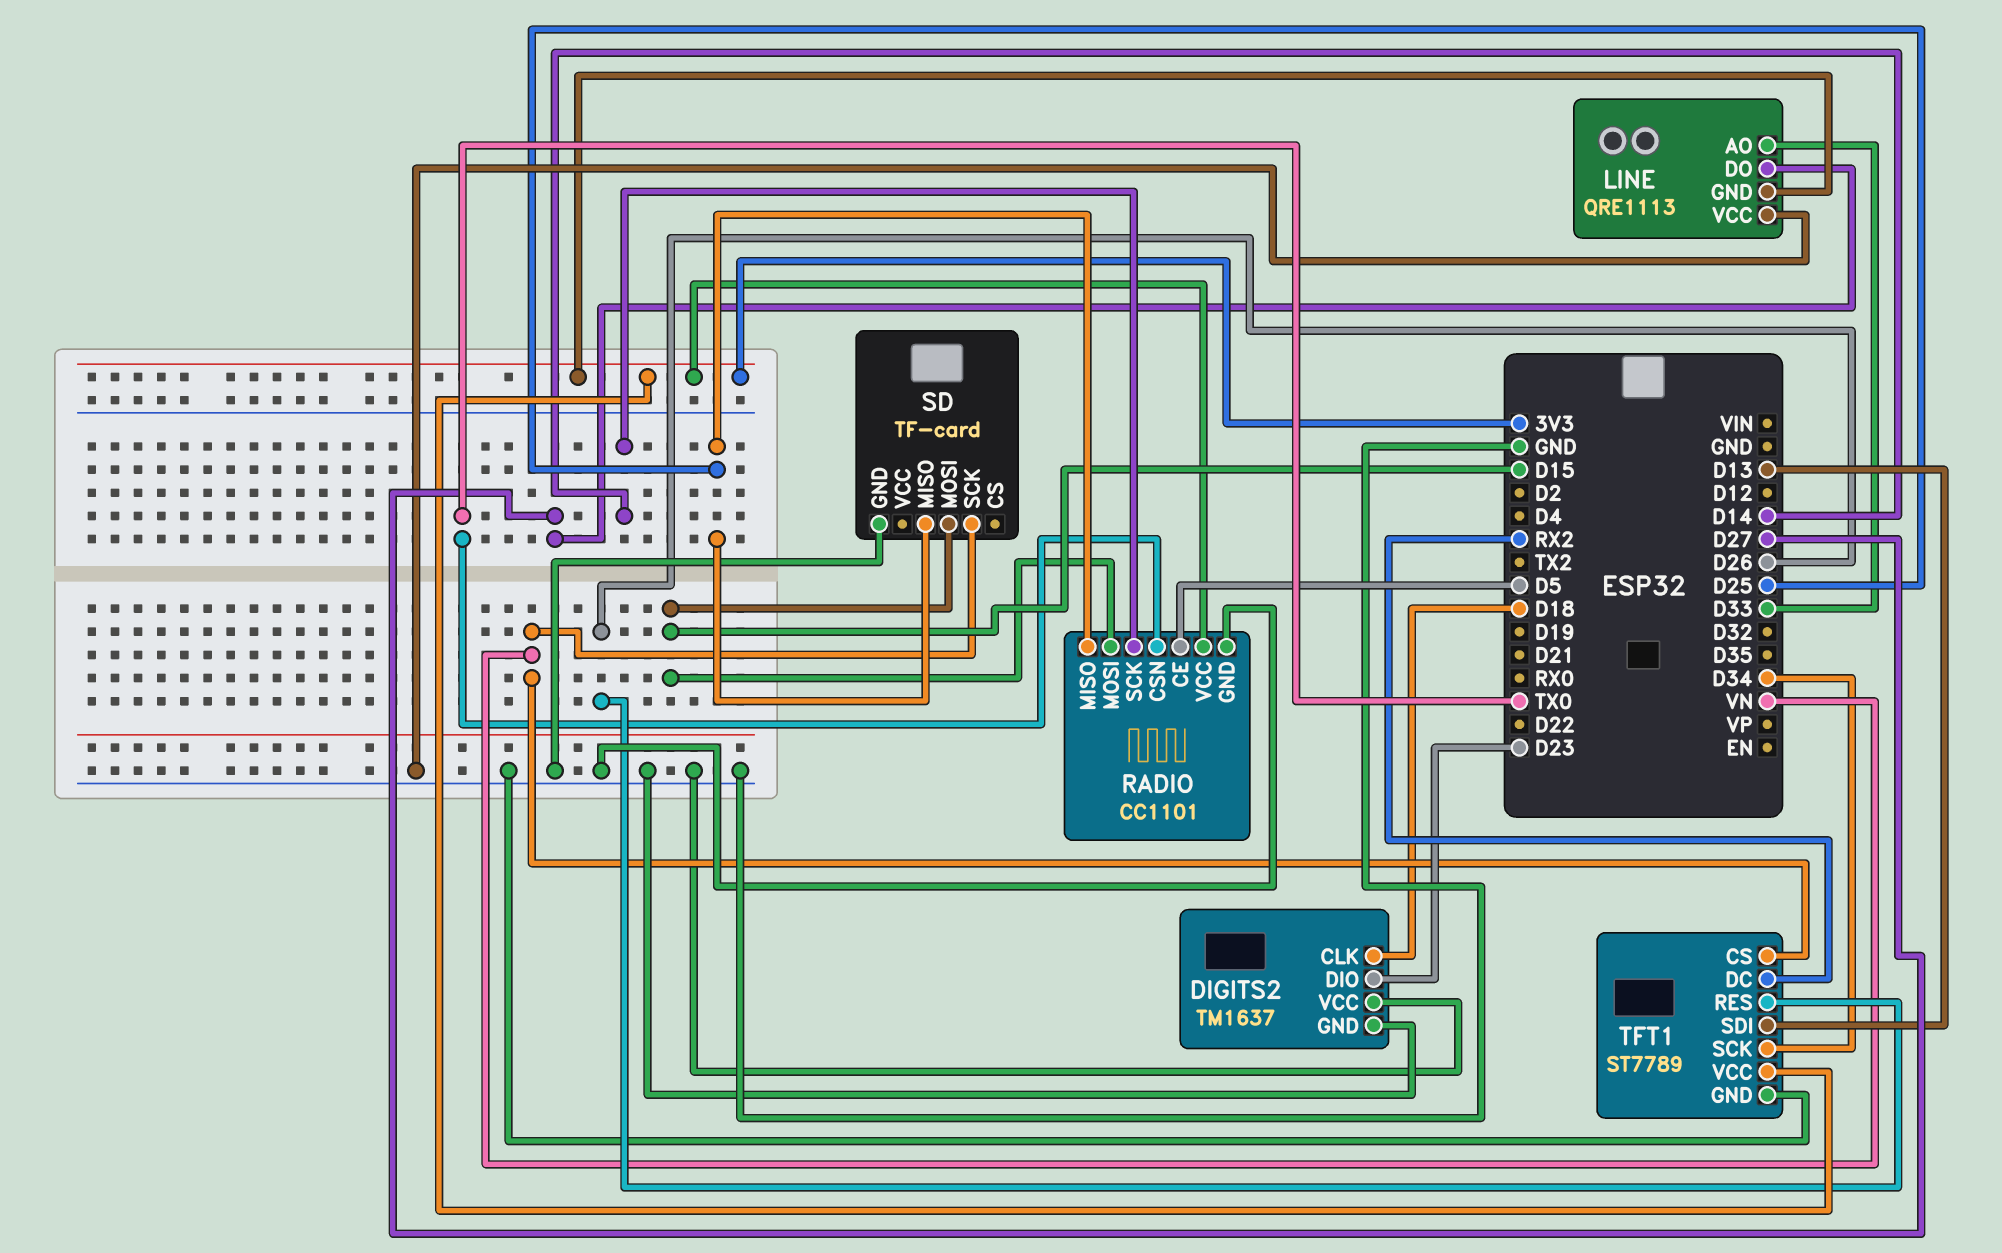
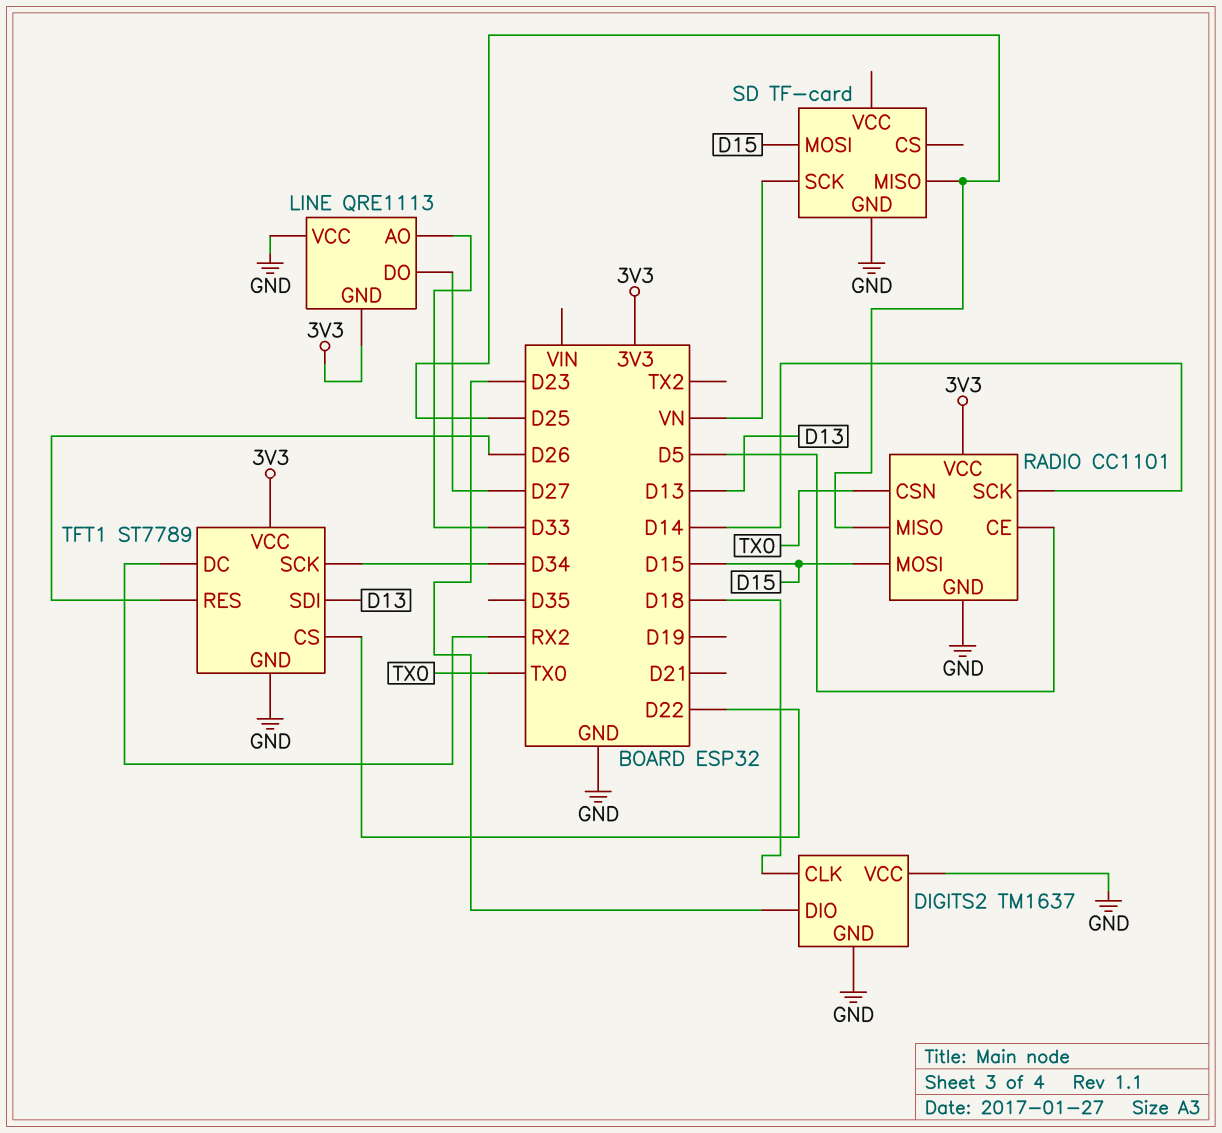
TFT1 pin CS: VN -> D22

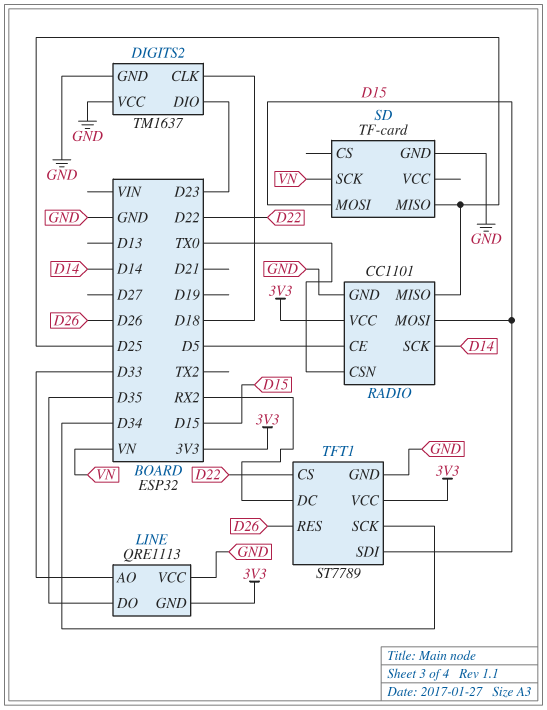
LINE pin DO: D27 -> D35
TFT1 pin SDI: D13 -> D15

